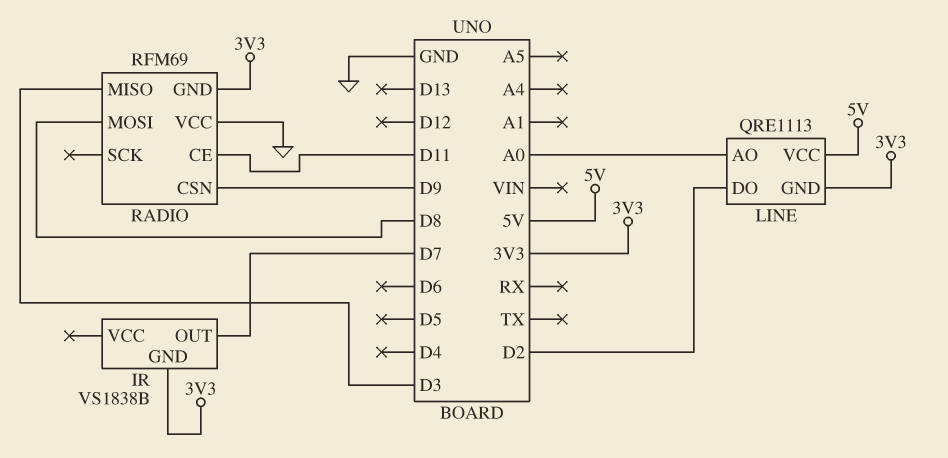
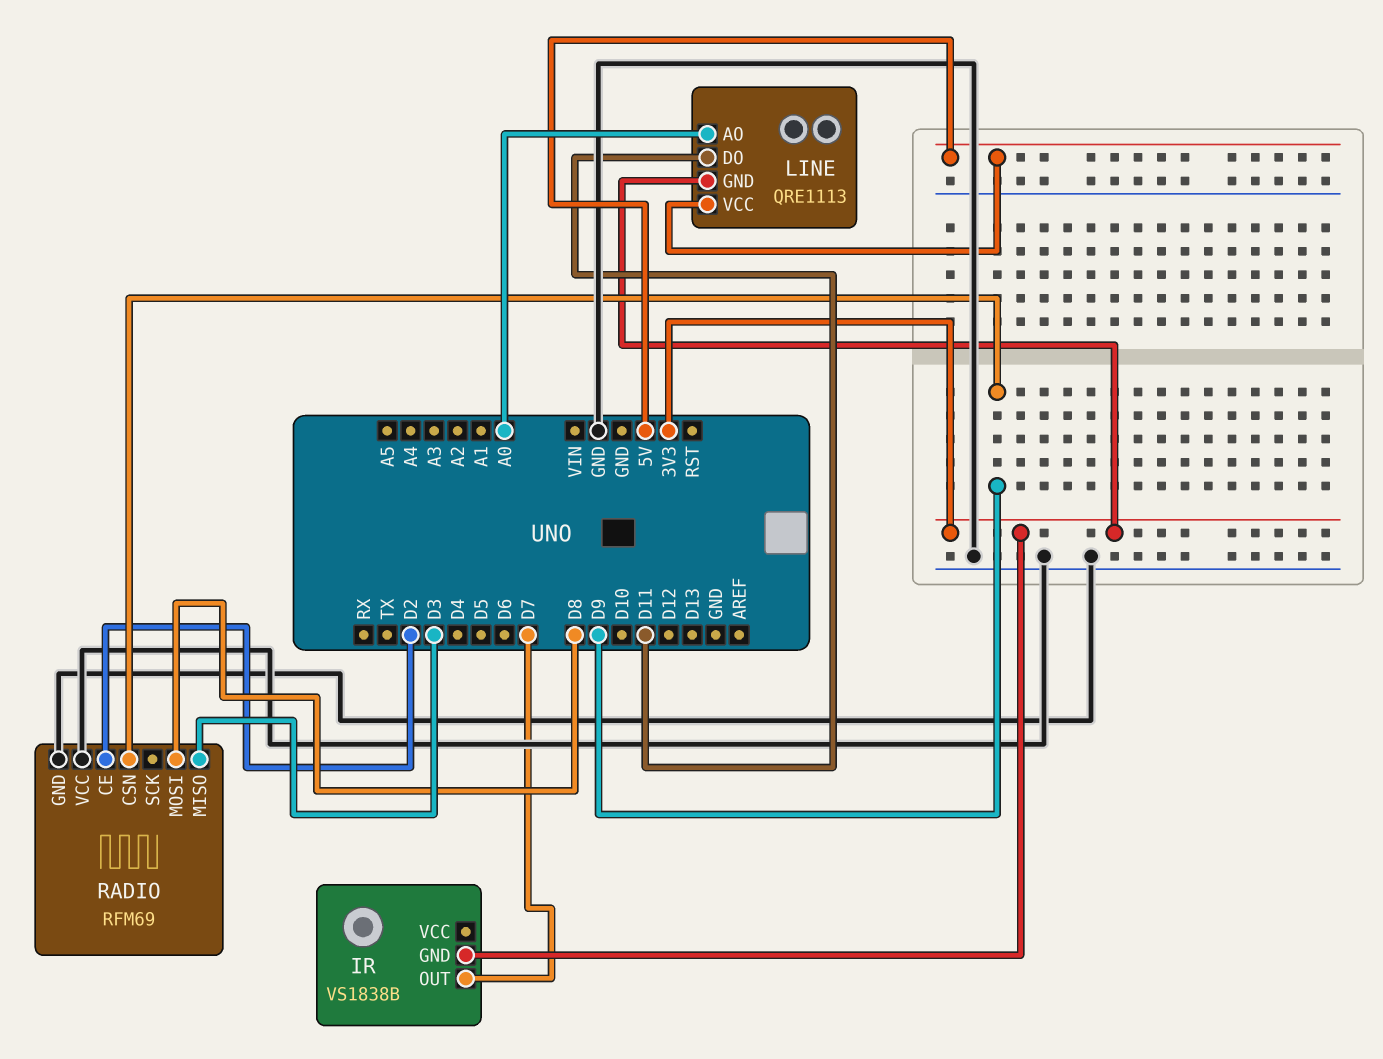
LINE pin DO: D2 -> D11
RADIO pin CE: D11 -> D2
RADIO pin GND: 3V3 -> GND

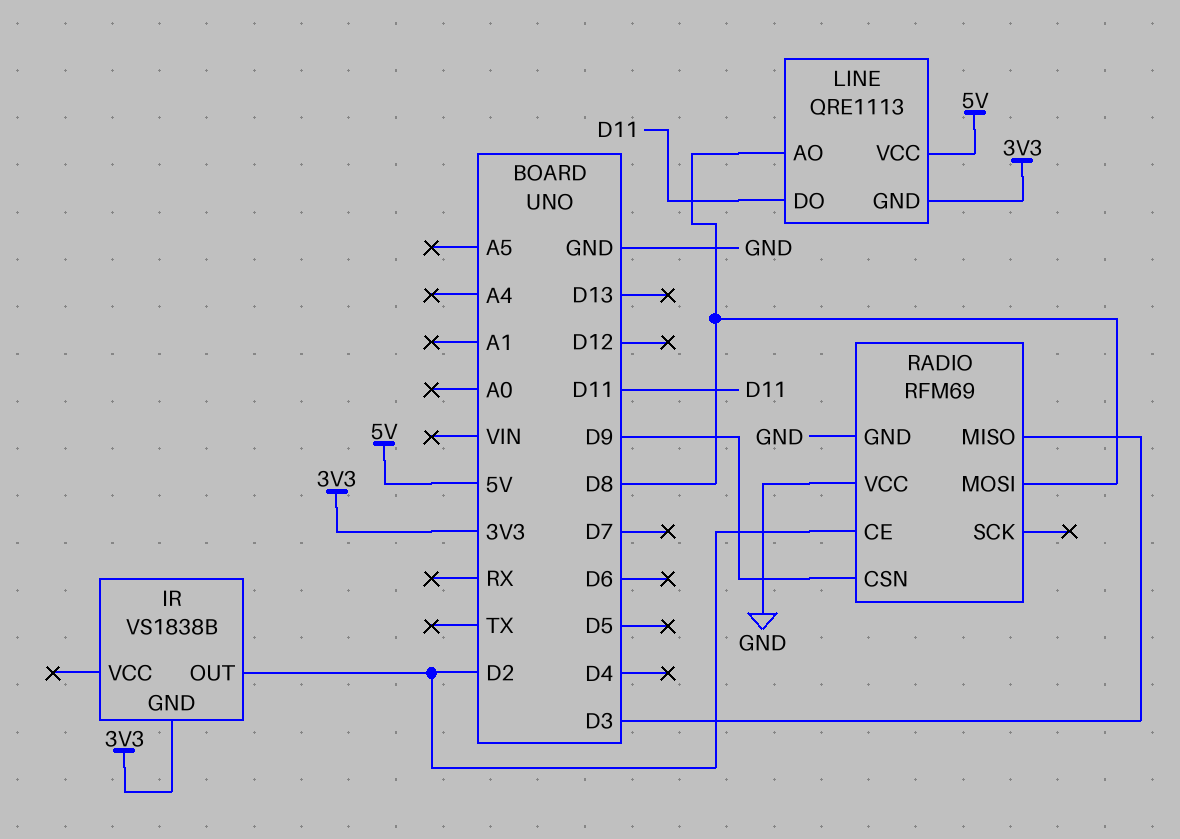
IR pin OUT: D7 -> D2
LINE pin AO: A0 -> D8

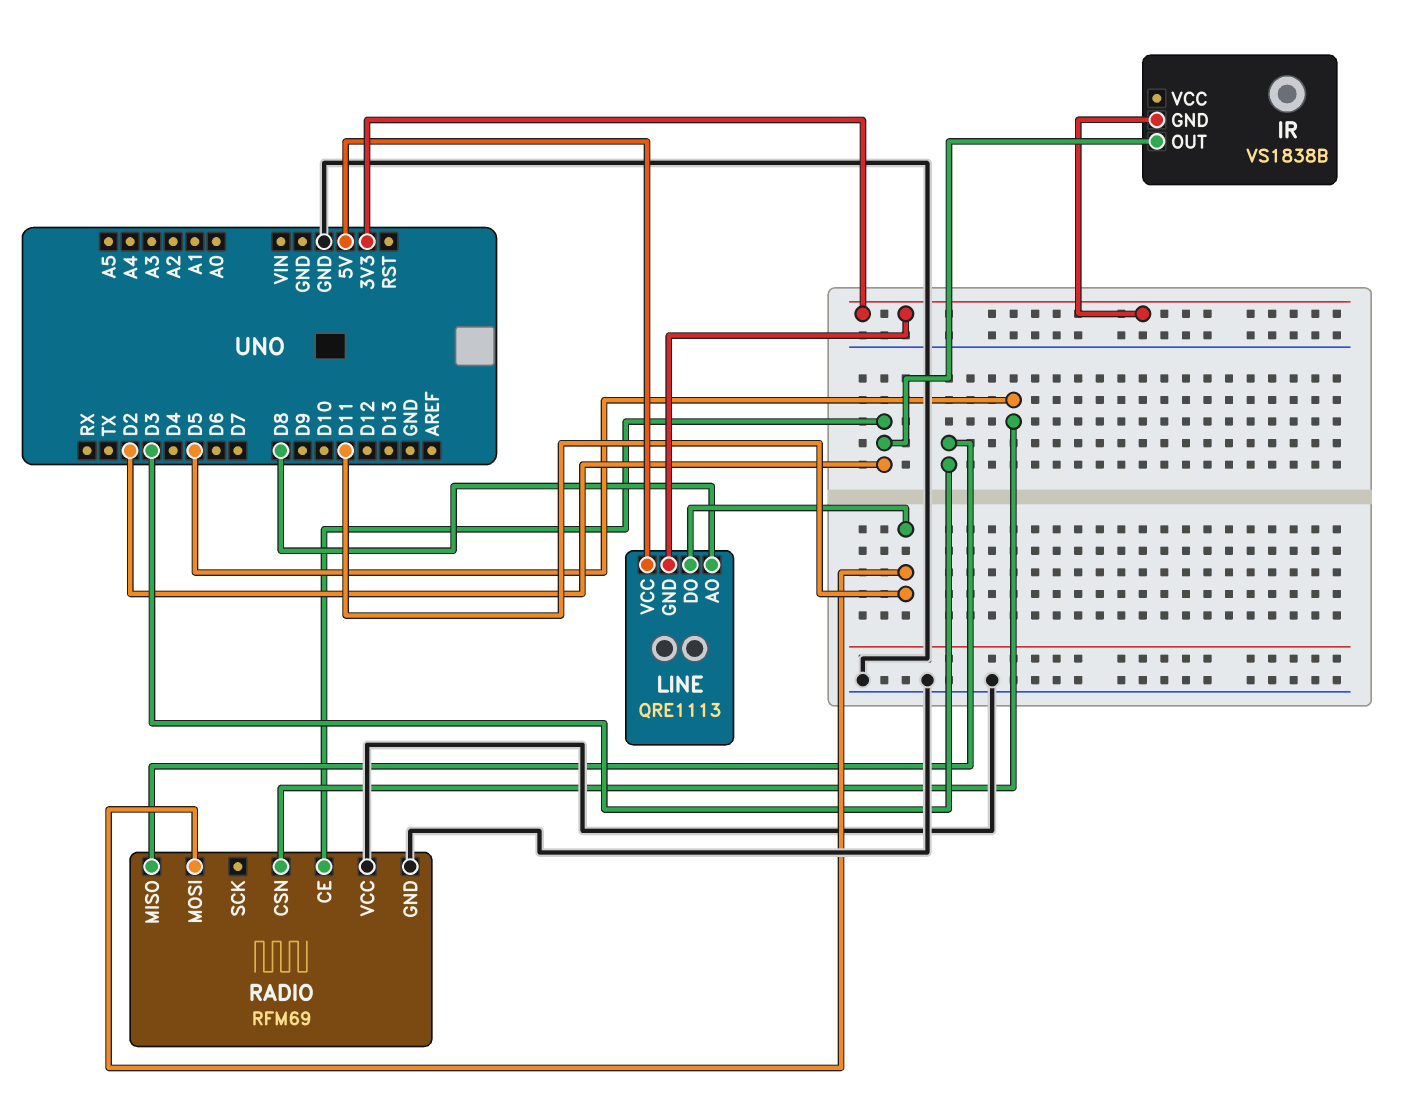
RADIO pin CSN: D9 -> D5
RADIO pin MOSI: D8 -> D11

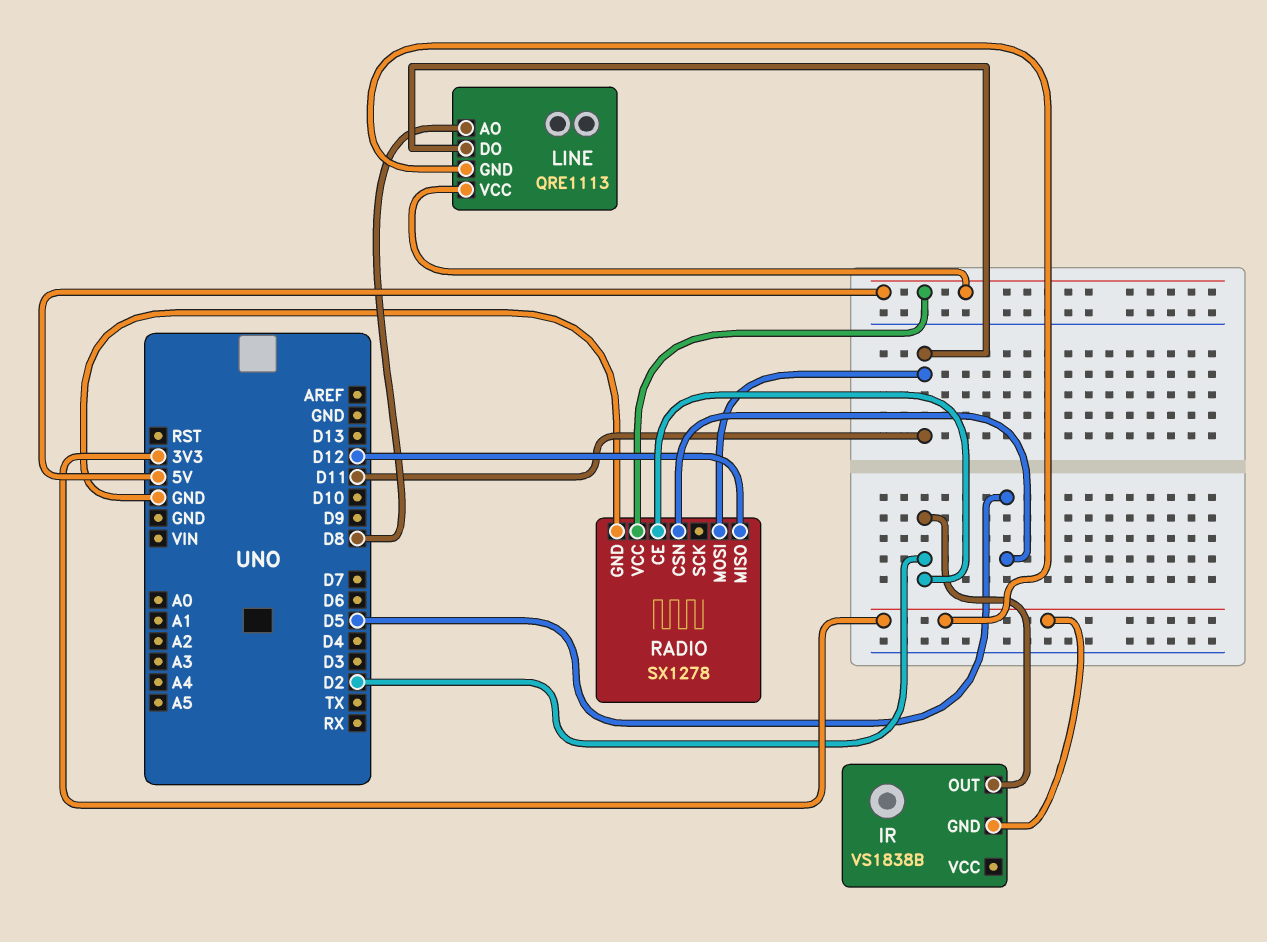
RADIO: RFM69 -> SX1278
RADIO pin MISO: D3 -> D12
RADIO pin VCC: GND -> 5V

